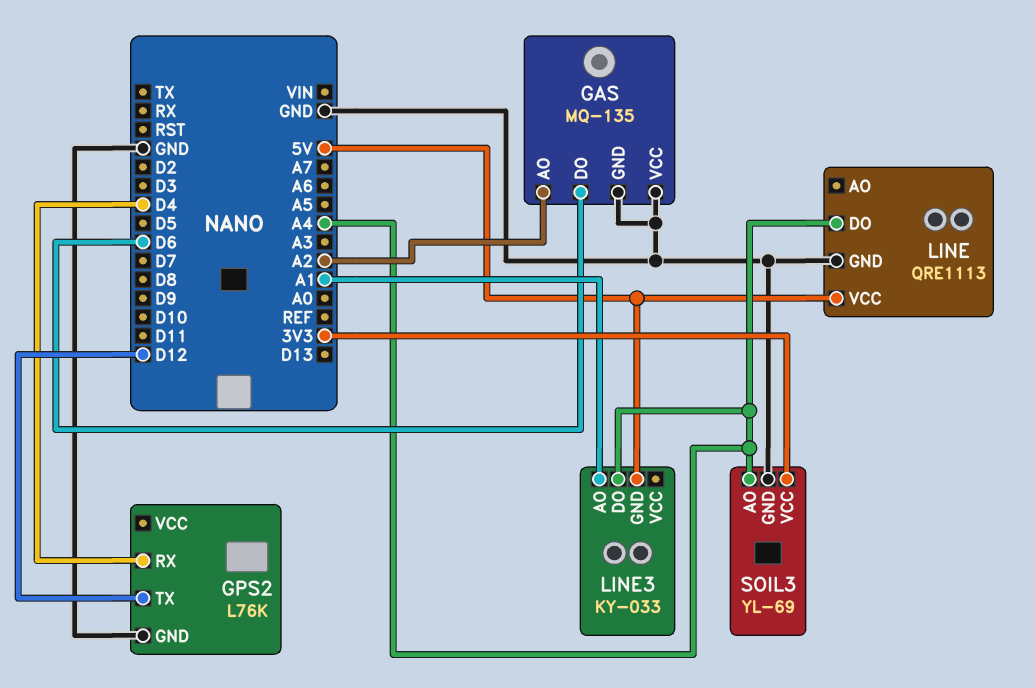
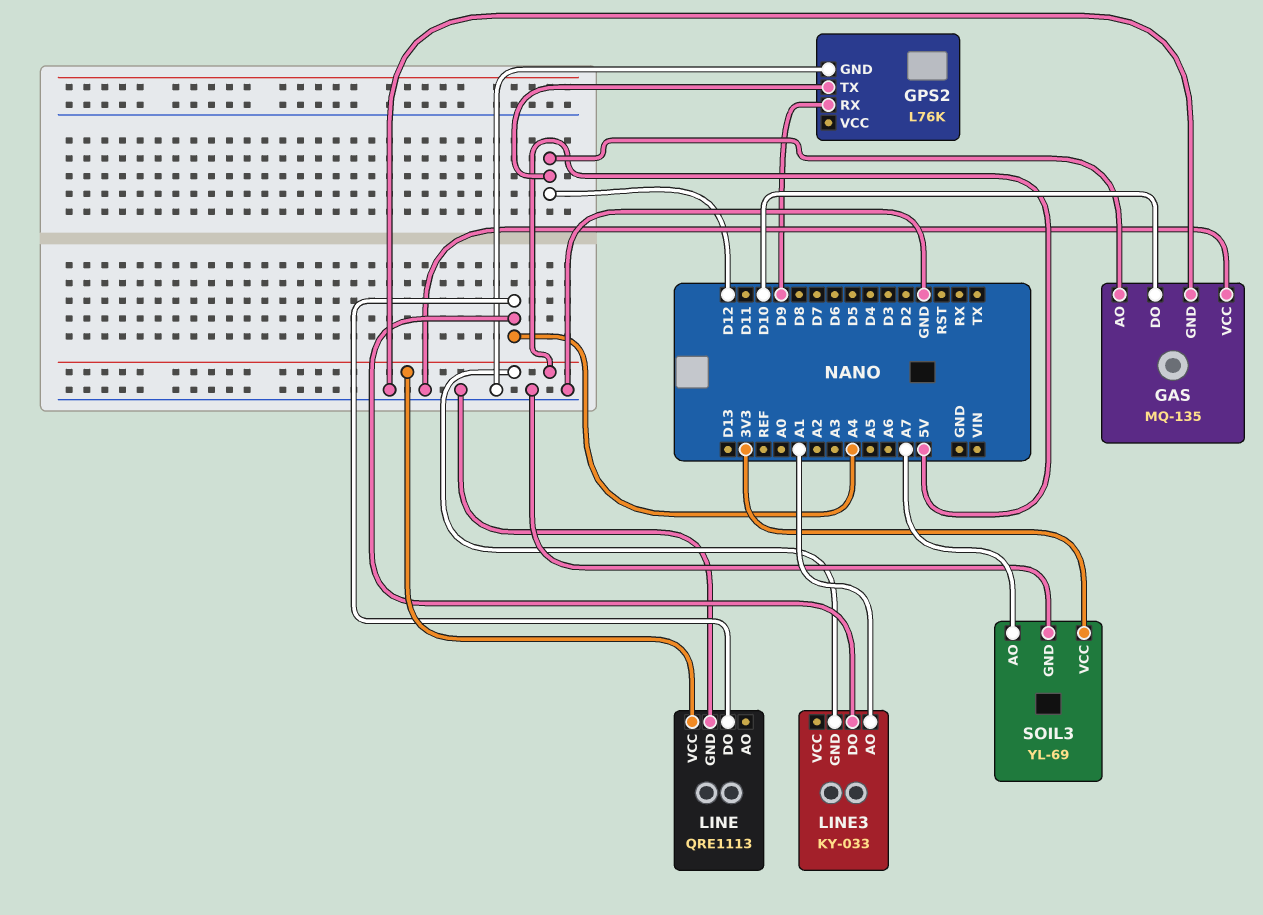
GAS pin AO: A2 -> D12
GAS pin DO: D6 -> D10
GPS2 pin RX: D4 -> D9
SOIL3 pin AO: A4 -> A7

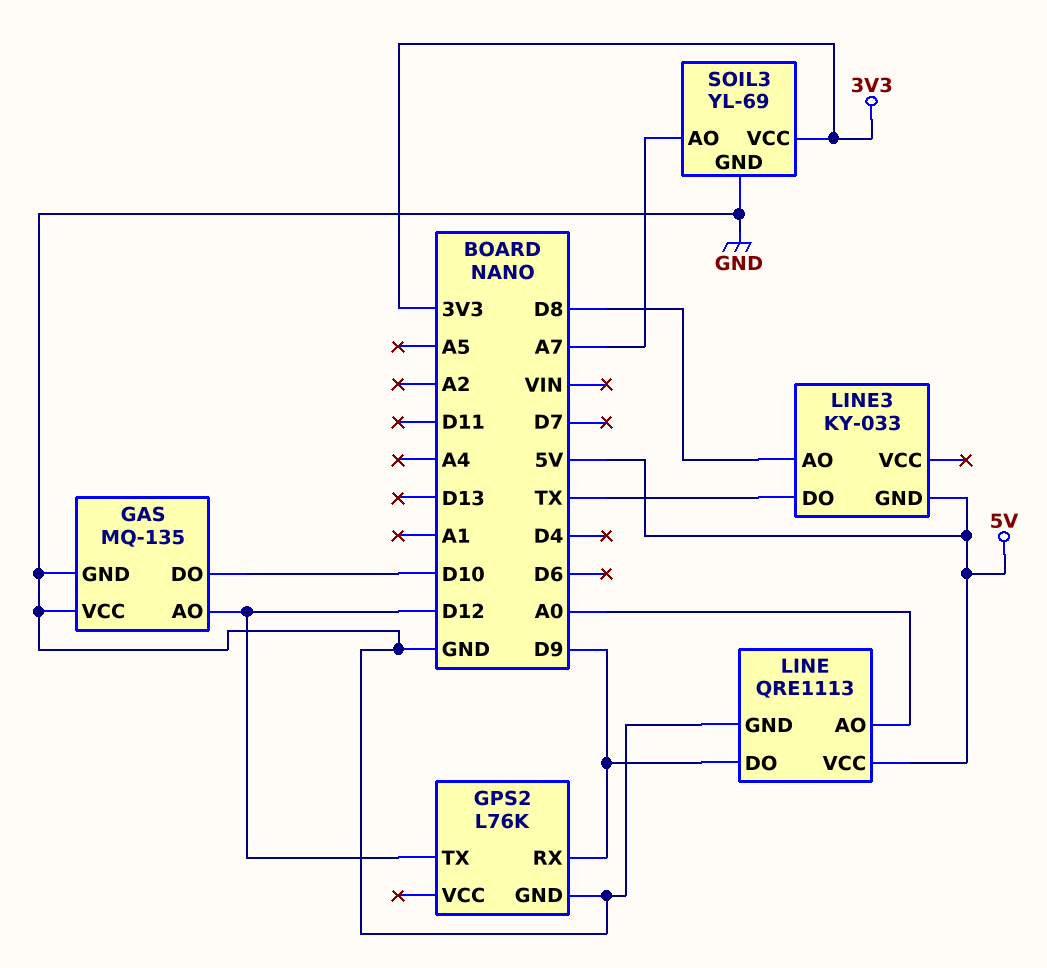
LINE pin AO: none -> A0
LINE pin DO: A4 -> D9
LINE3 pin AO: A1 -> D8
LINE3 pin DO: A4 -> TX

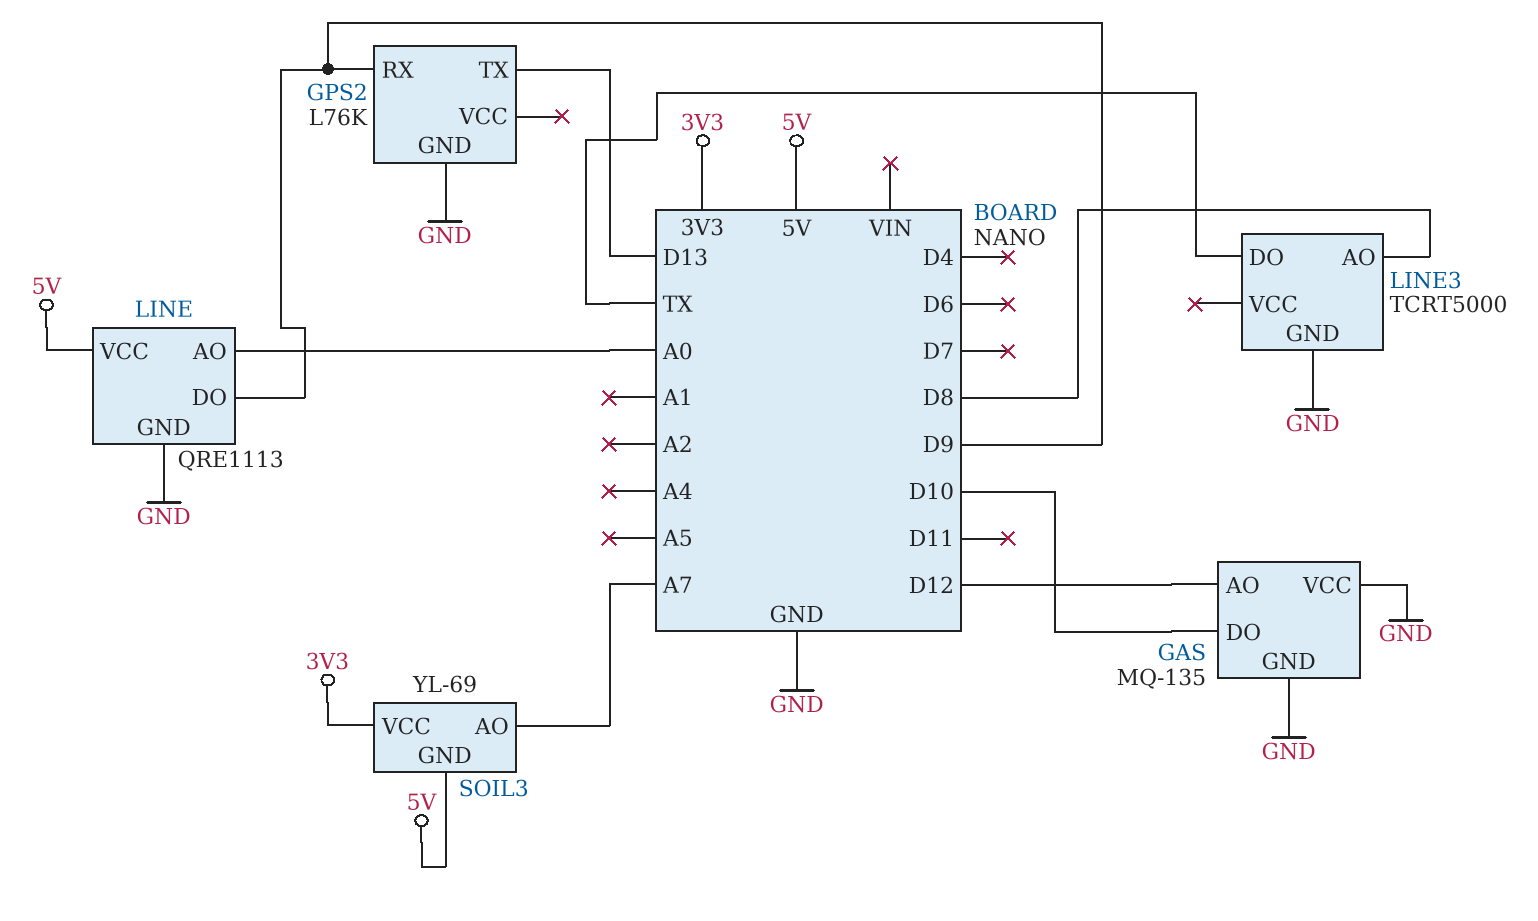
GPS2 pin TX: D12 -> D13
LINE3: KY-033 -> TCRT5000
LINE3 pin GND: 5V -> GND
SOIL3 pin GND: GND -> 5V

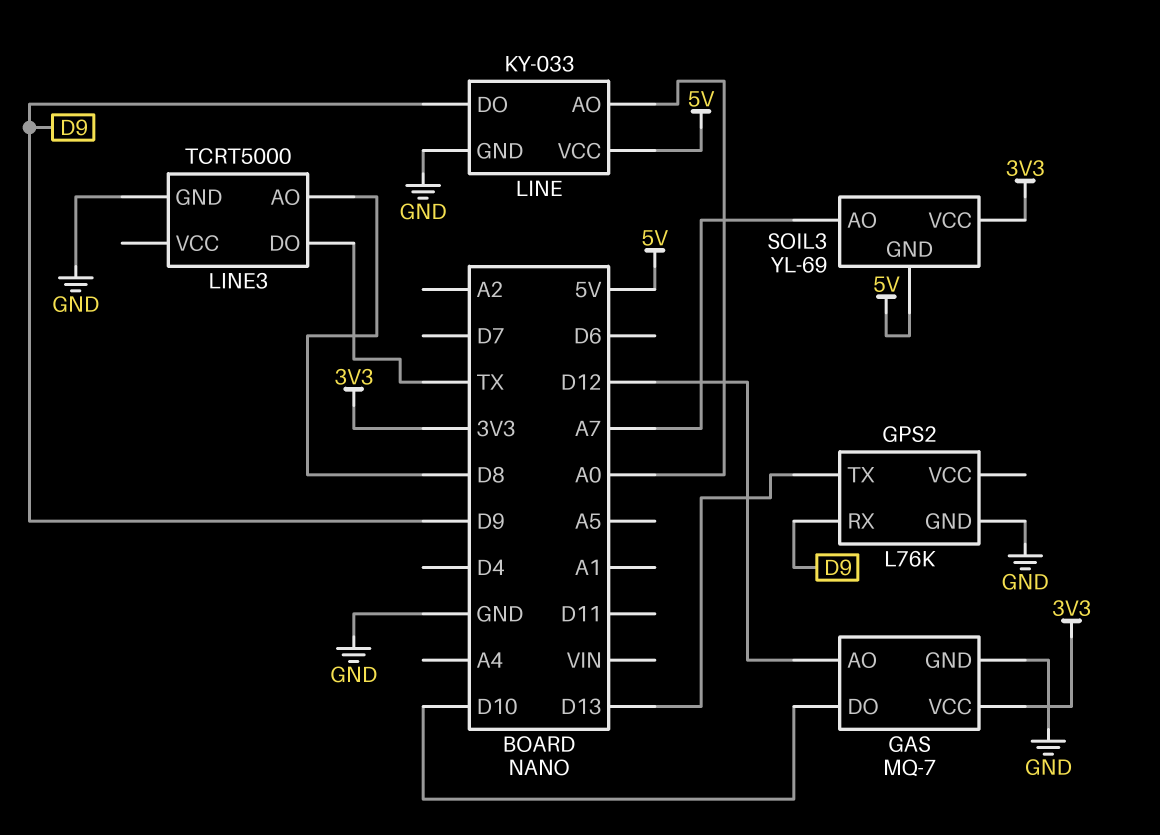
GAS: MQ-135 -> MQ-7
GAS pin VCC: GND -> 3V3
LINE: QRE1113 -> KY-033

